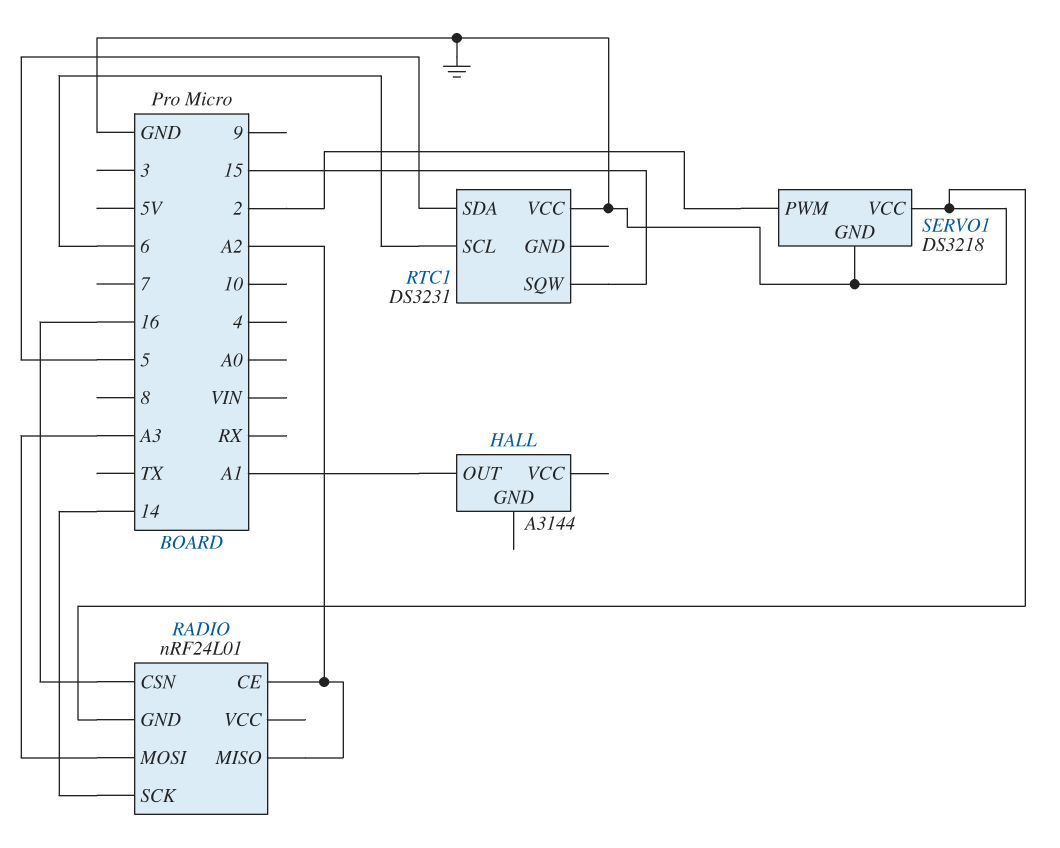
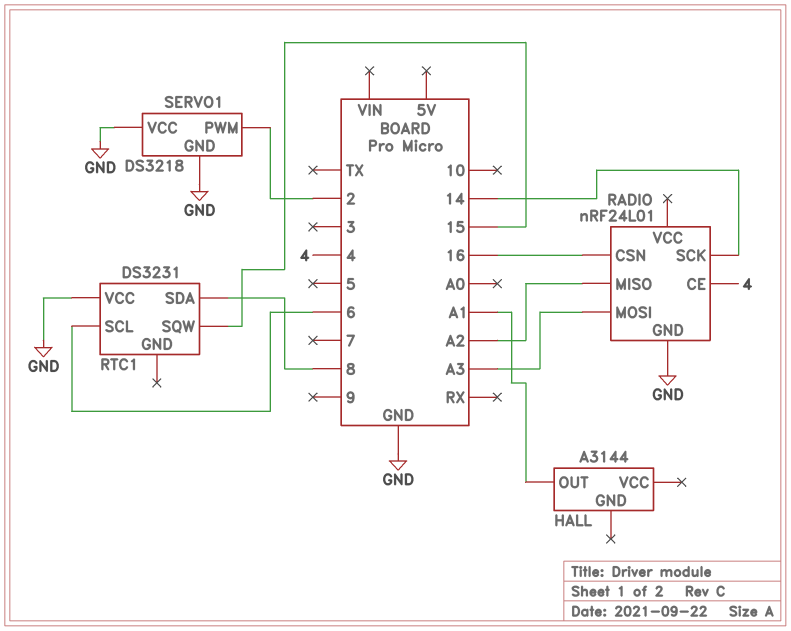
RADIO pin CE: A2 -> 4
RTC1 pin SDA: 5 -> 8

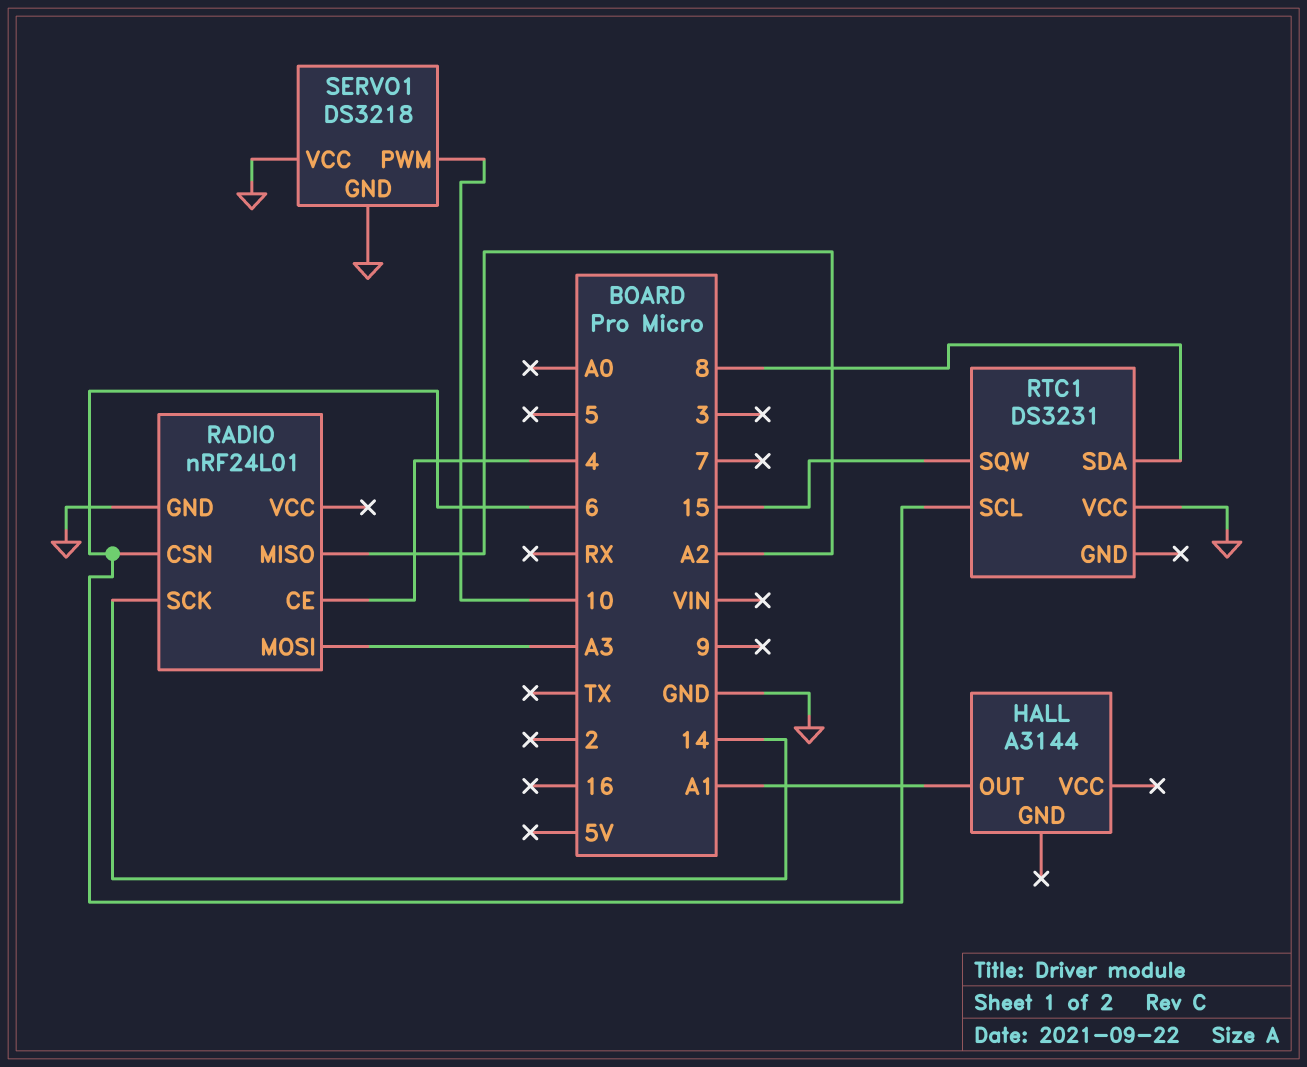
RADIO pin CSN: 16 -> 6
SERVO1 pin PWM: 2 -> 10

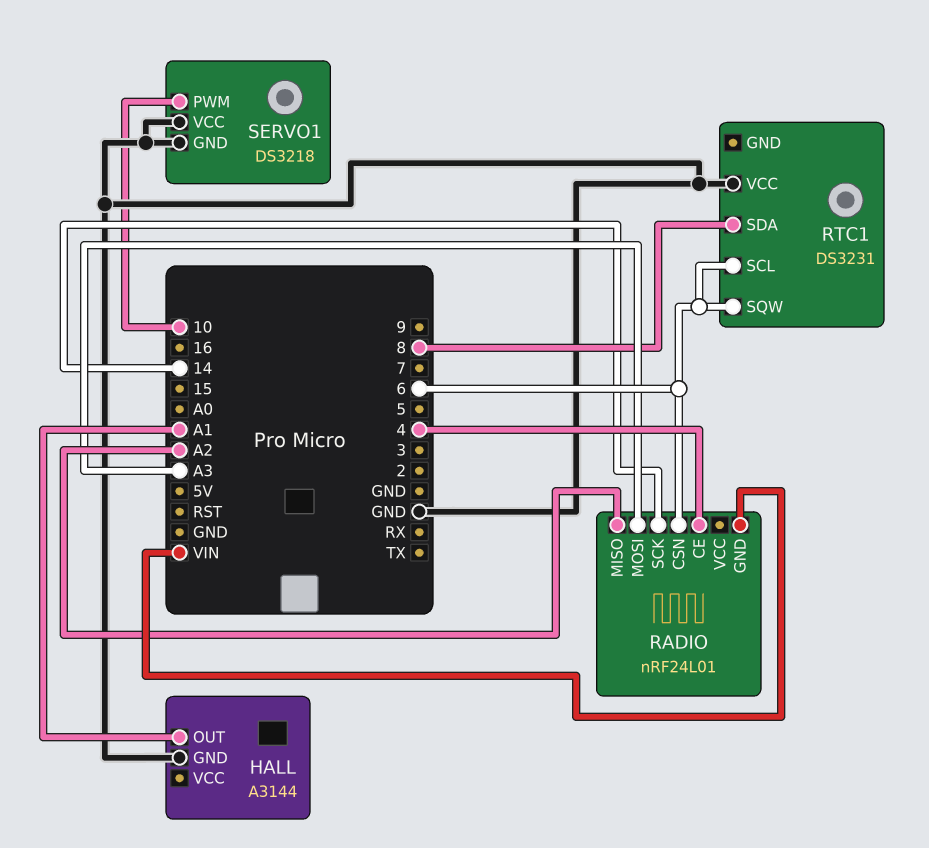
HALL pin GND: none -> GND
RADIO pin GND: GND -> VIN
RTC1 pin SQW: 15 -> 6

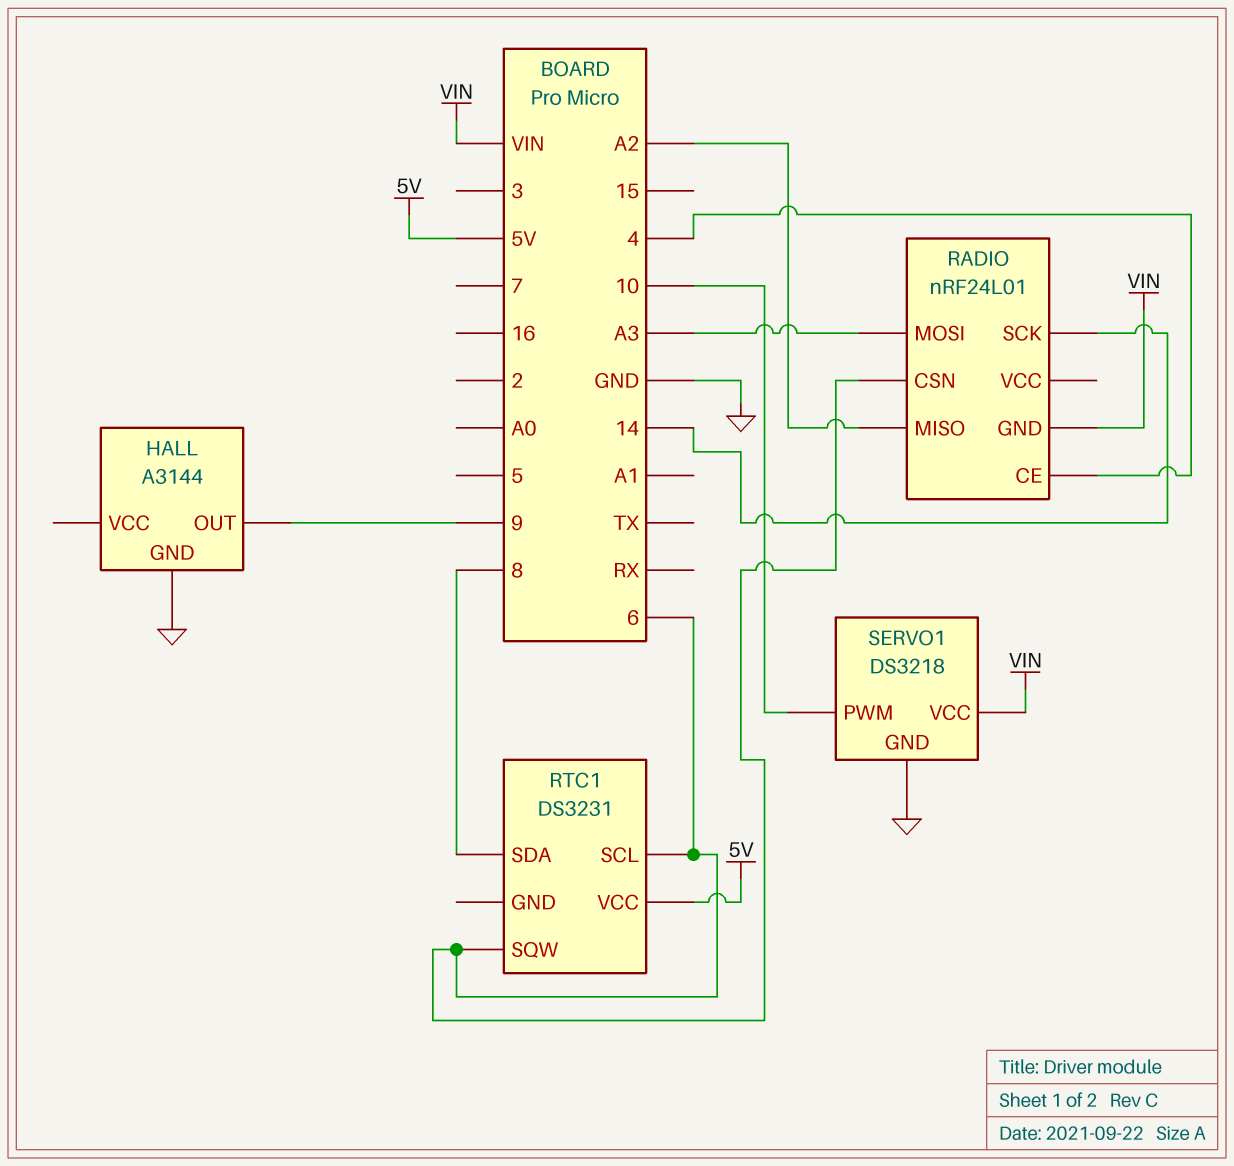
HALL pin OUT: A1 -> 9
RTC1 pin VCC: GND -> 5V
SERVO1 pin VCC: GND -> VIN

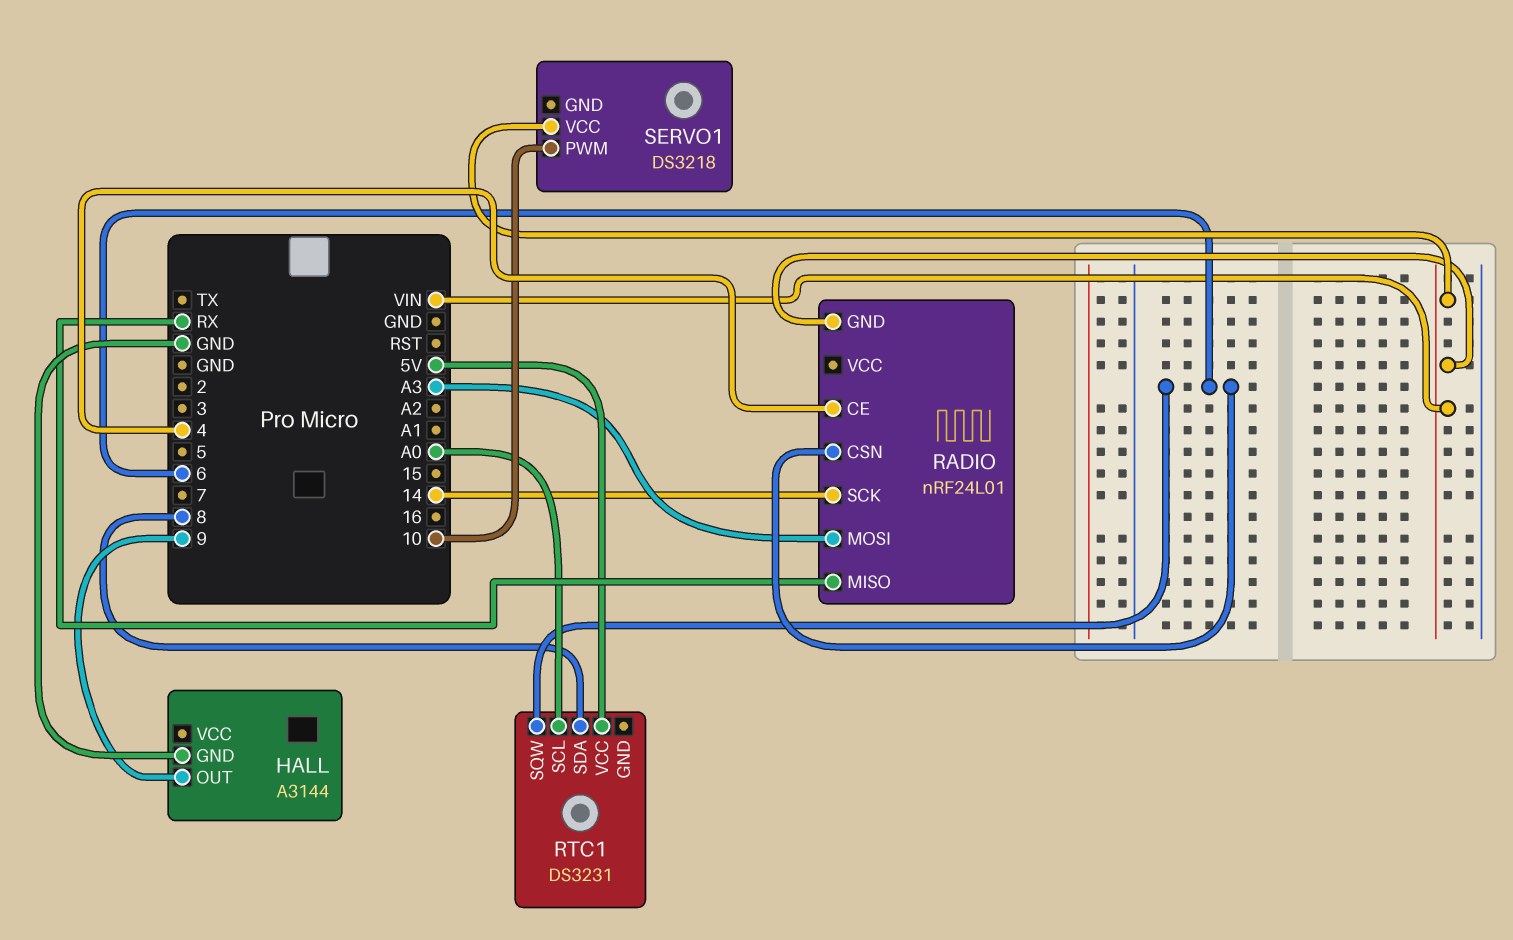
RADIO pin MISO: A2 -> RX
RTC1 pin SCL: 6 -> A0
SERVO1 pin GND: GND -> none

